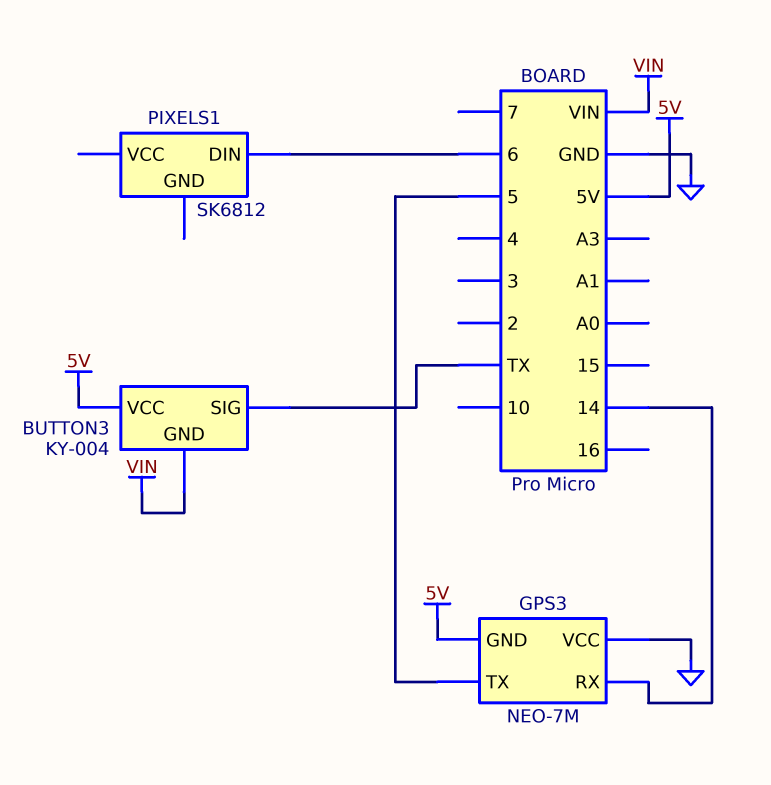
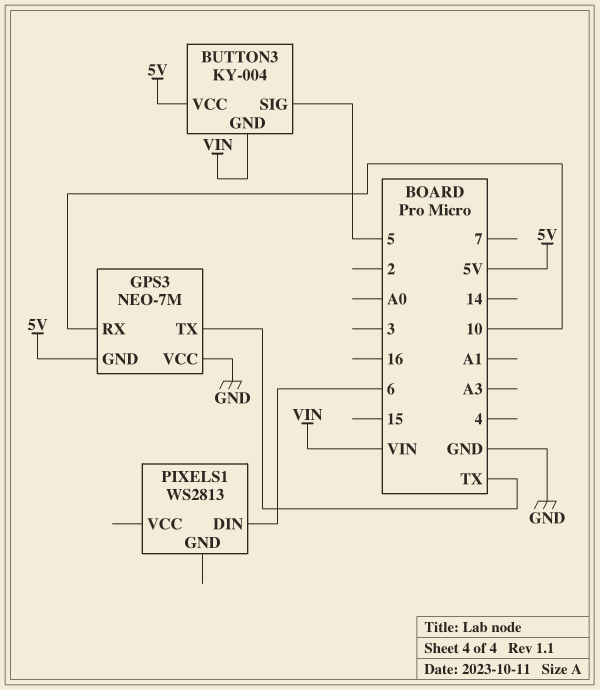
BUTTON3 pin SIG: TX -> 5
GPS3 pin RX: 14 -> 10
GPS3 pin TX: 5 -> TX
PIXELS1: SK6812 -> WS2813

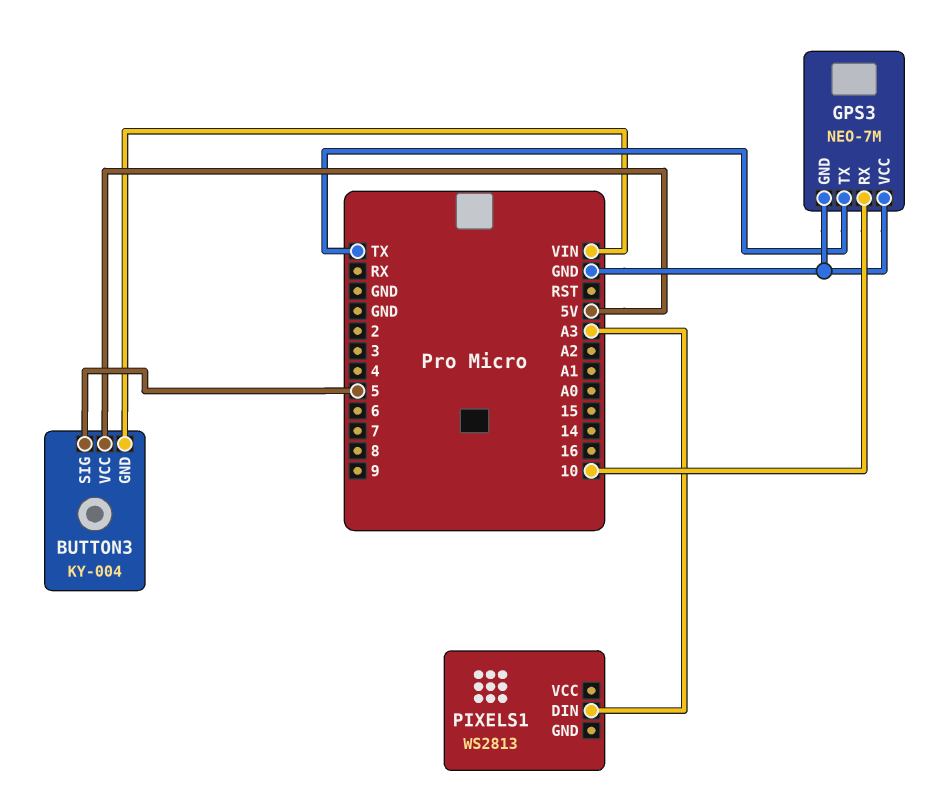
GPS3 pin GND: 5V -> GND
PIXELS1 pin DIN: 6 -> A3

